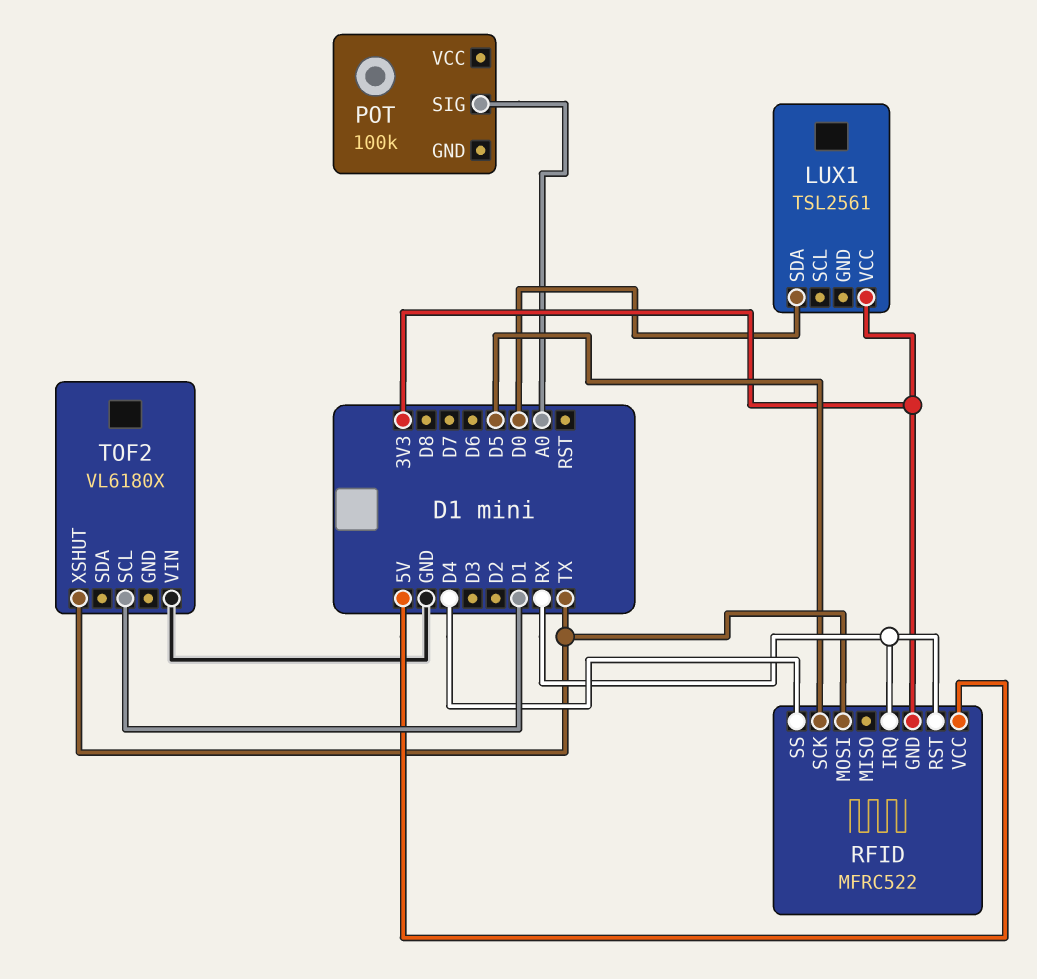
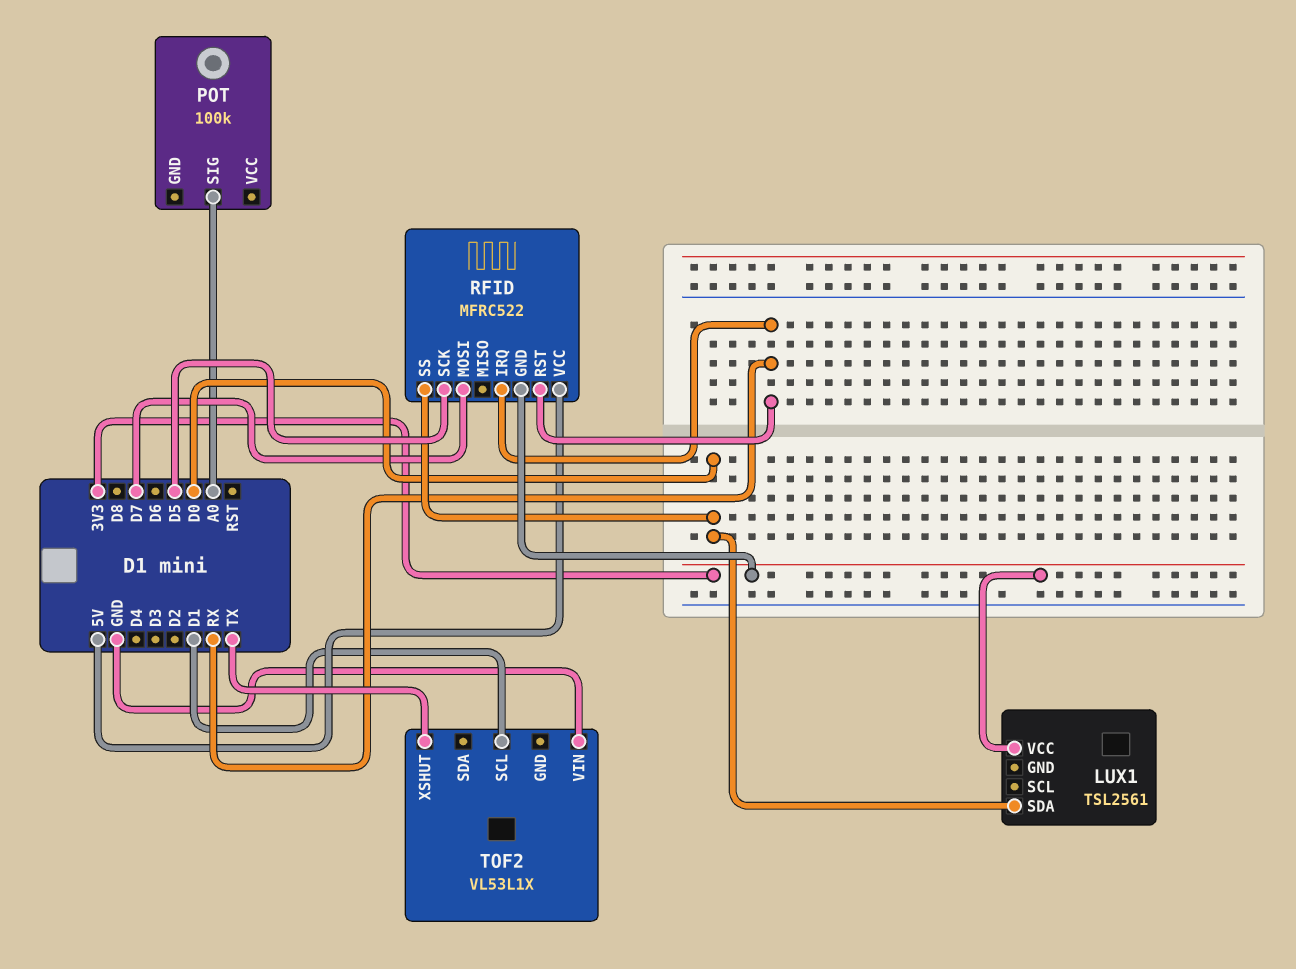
RFID pin MOSI: TX -> D7
RFID pin SS: D4 -> D0
TOF2: VL6180X -> VL53L1X

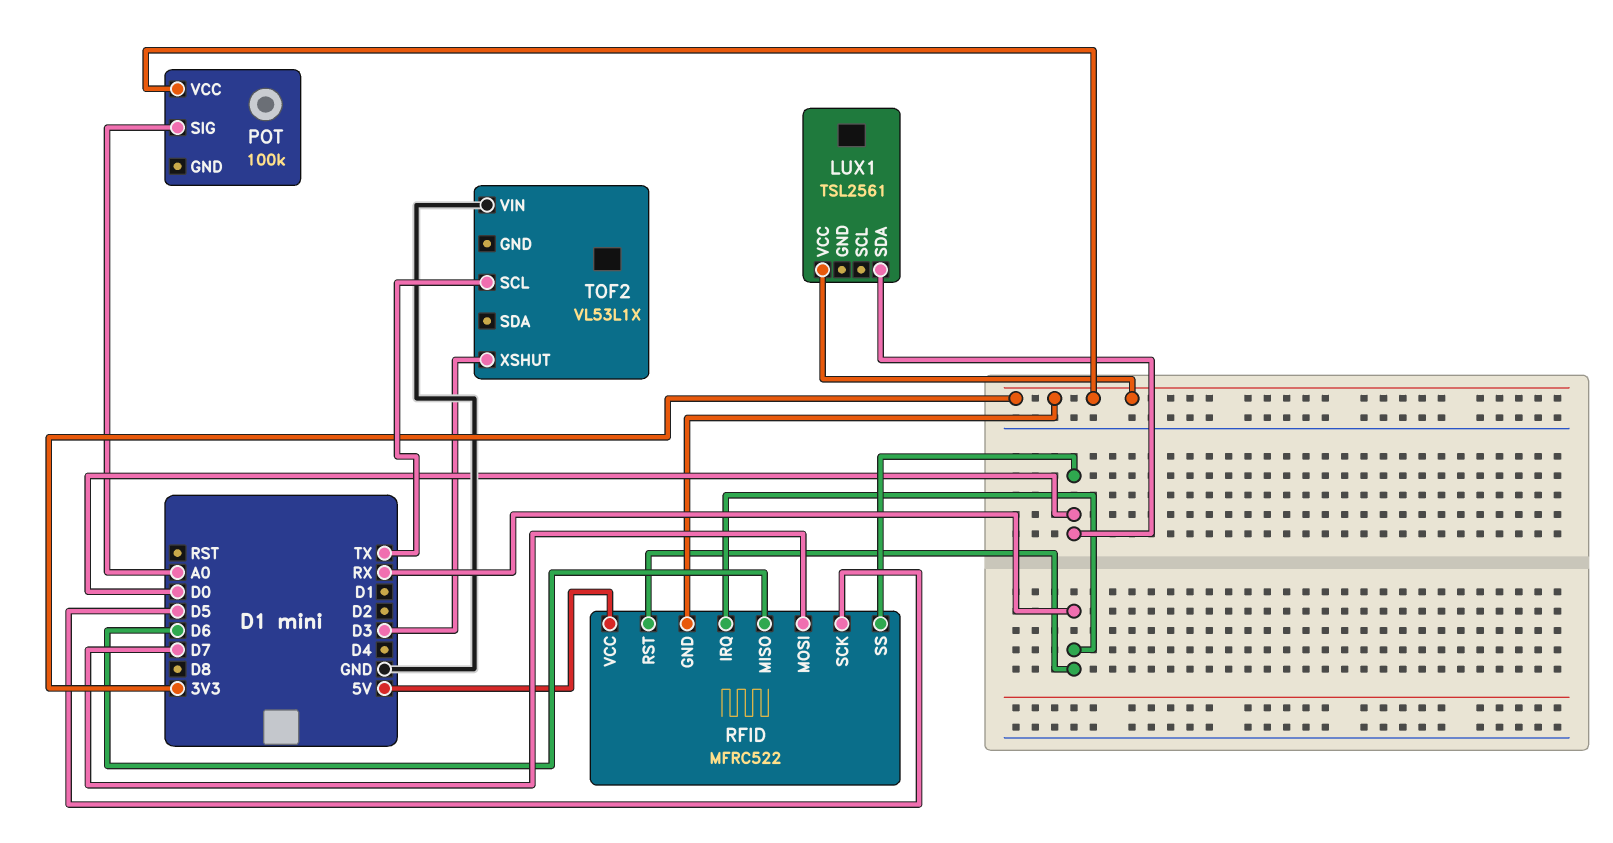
POT pin VCC: none -> 3V3
RFID pin MISO: none -> D6
TOF2 pin SCL: D1 -> TX
TOF2 pin XSHUT: TX -> D3

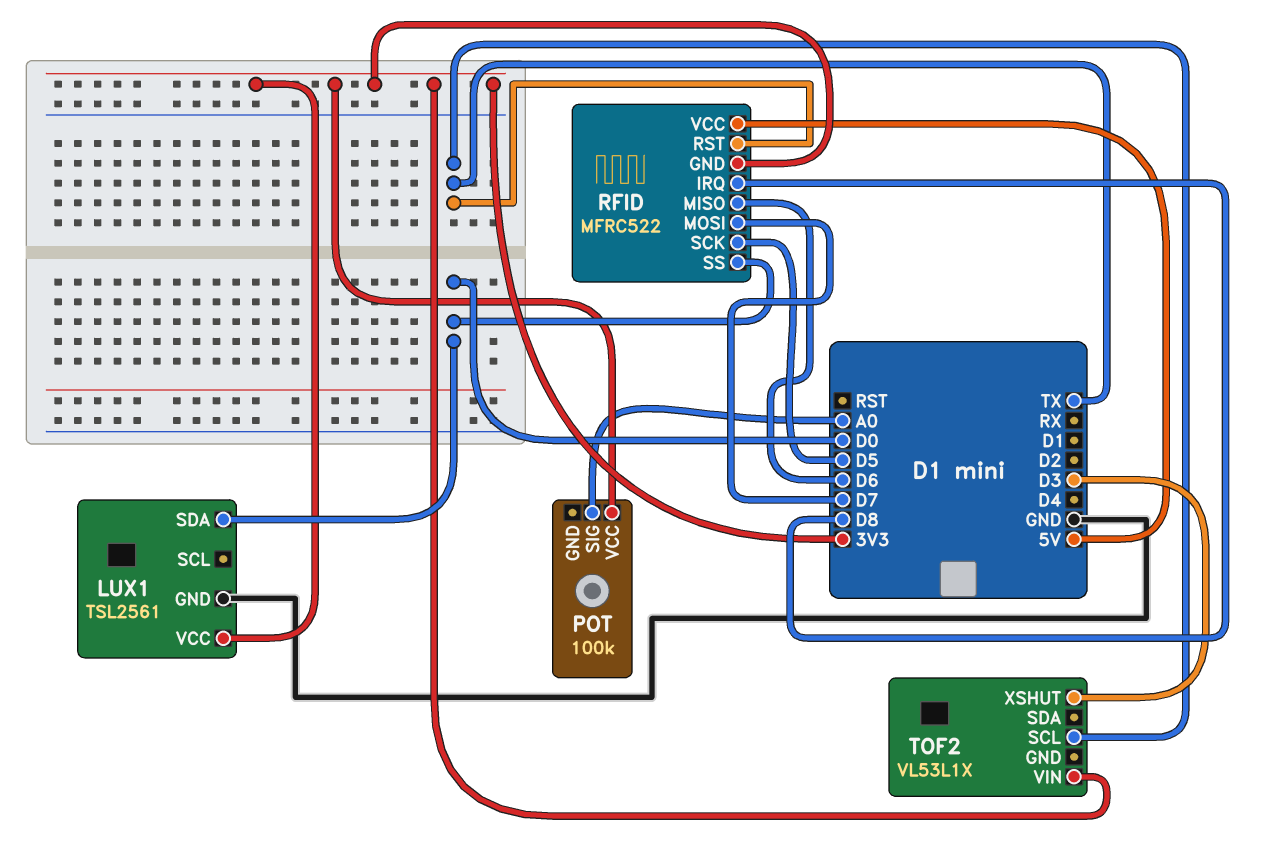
LUX1 pin GND: none -> GND
RFID pin IRQ: RX -> D8
RFID pin RST: RX -> TX
TOF2 pin VIN: GND -> 3V3

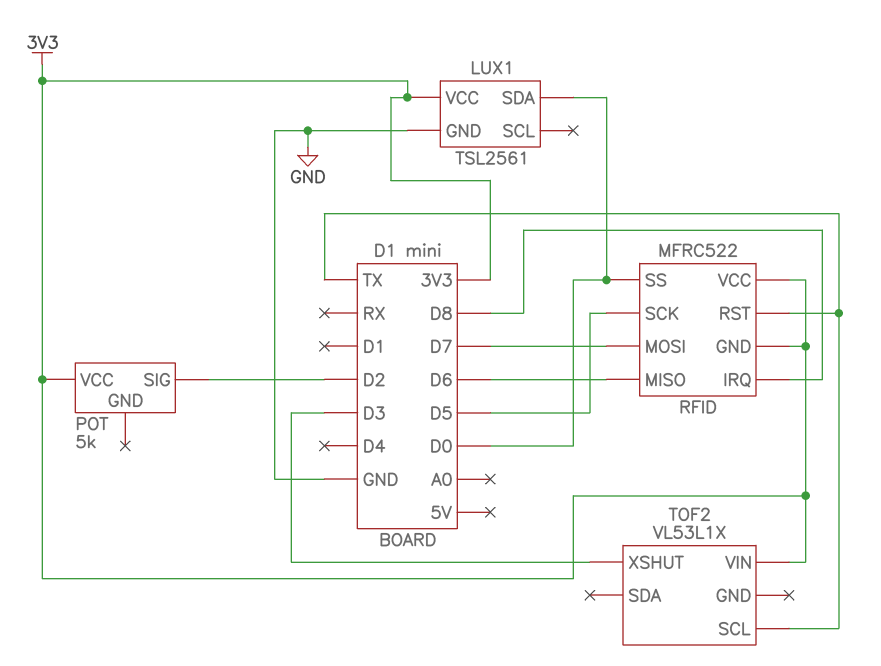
POT: 100k -> 5k
POT pin SIG: A0 -> D2
RFID pin VCC: 5V -> 3V3

